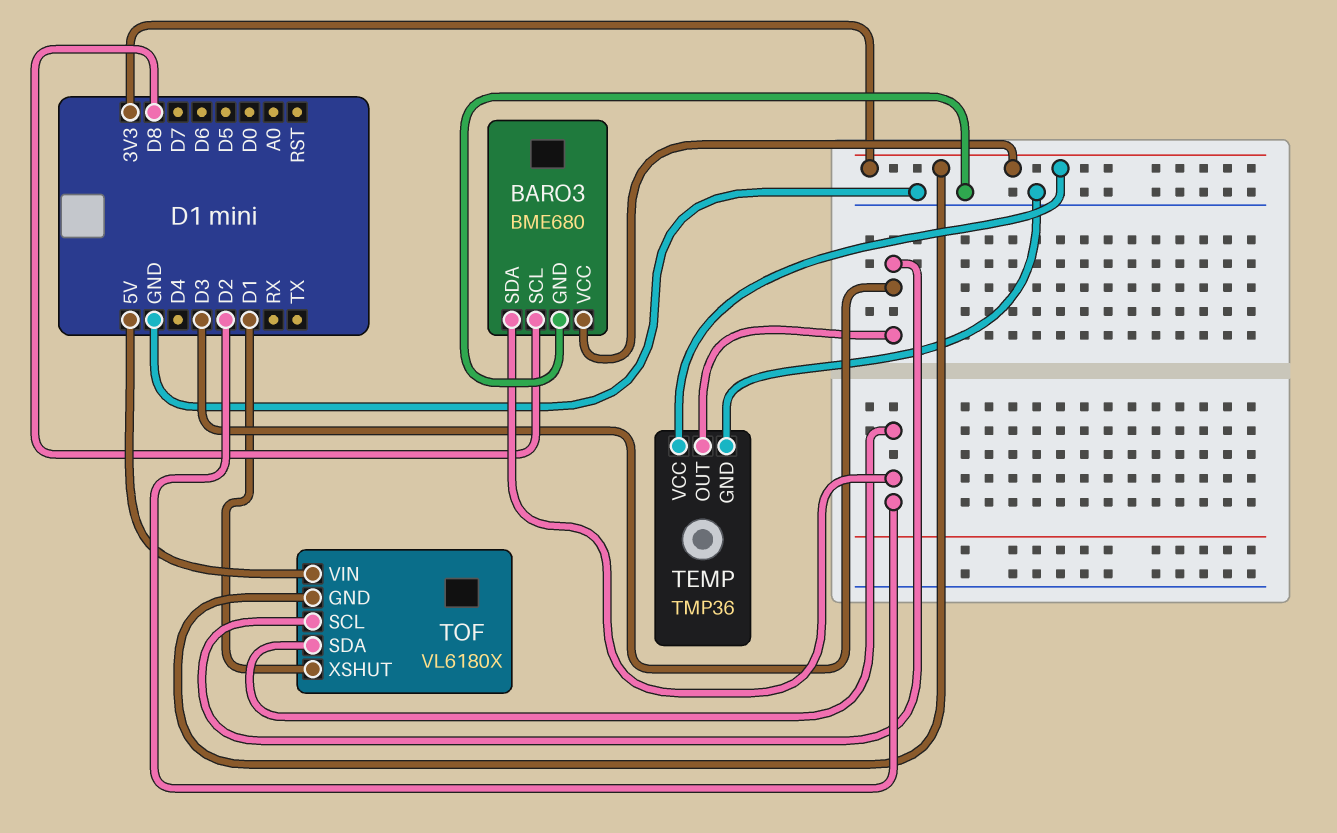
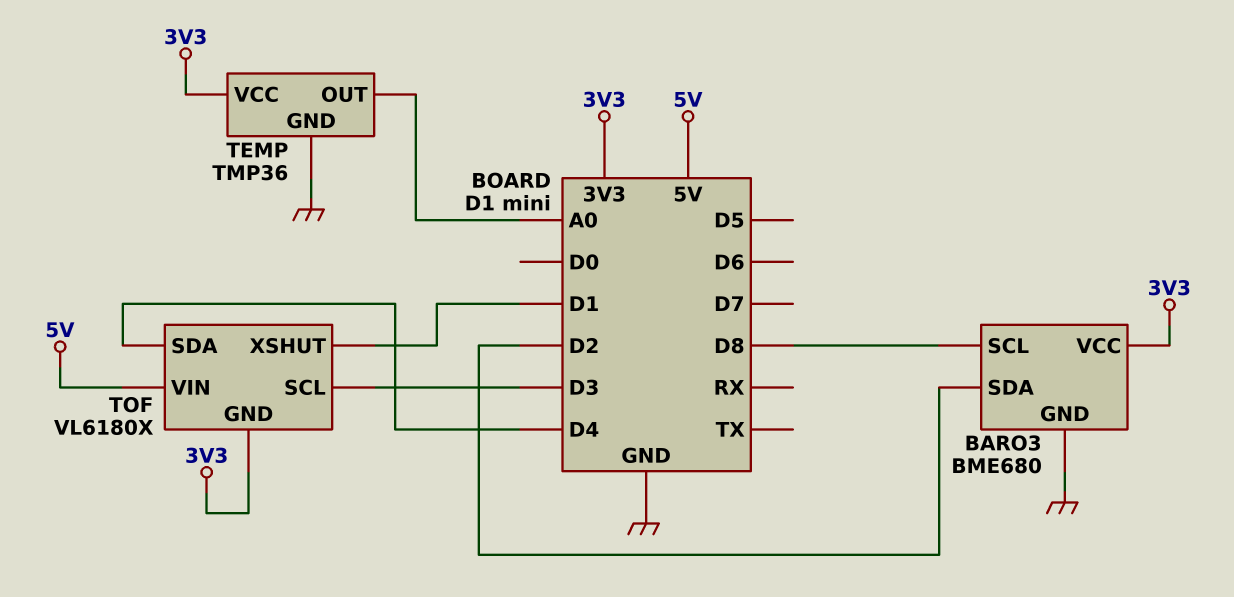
TEMP pin OUT: D3 -> A0
TOF pin SDA: D2 -> D4

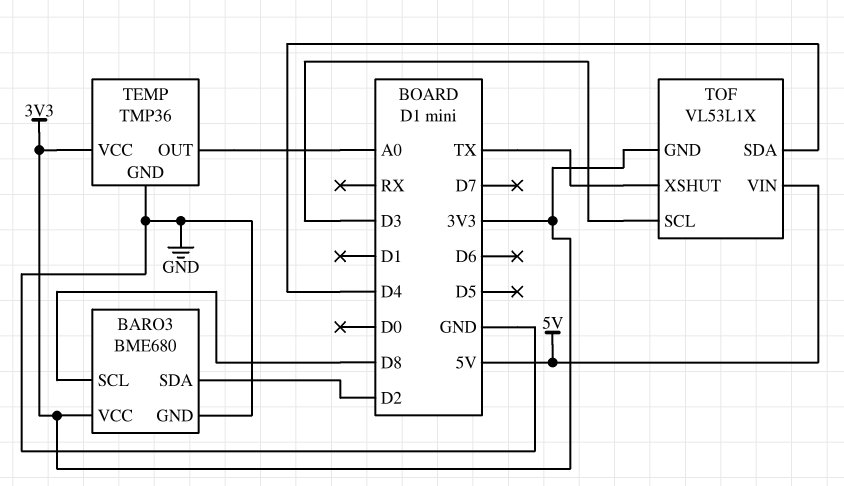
TOF: VL6180X -> VL53L1X
TOF pin XSHUT: D1 -> TX

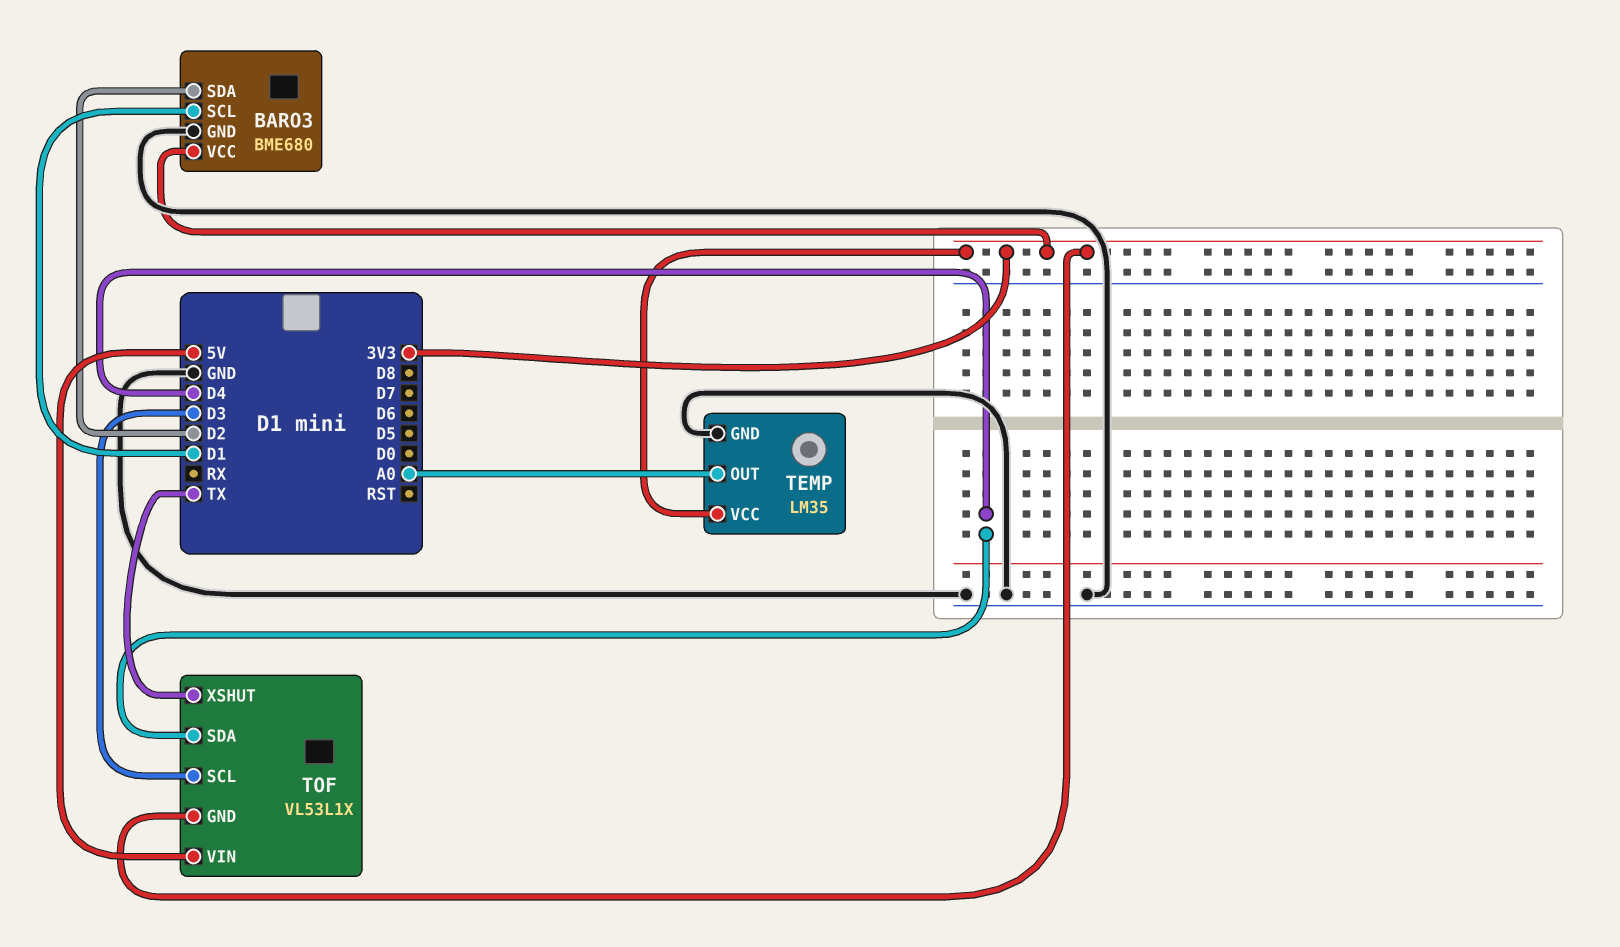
BARO3 pin SCL: D8 -> D1
TEMP: TMP36 -> LM35

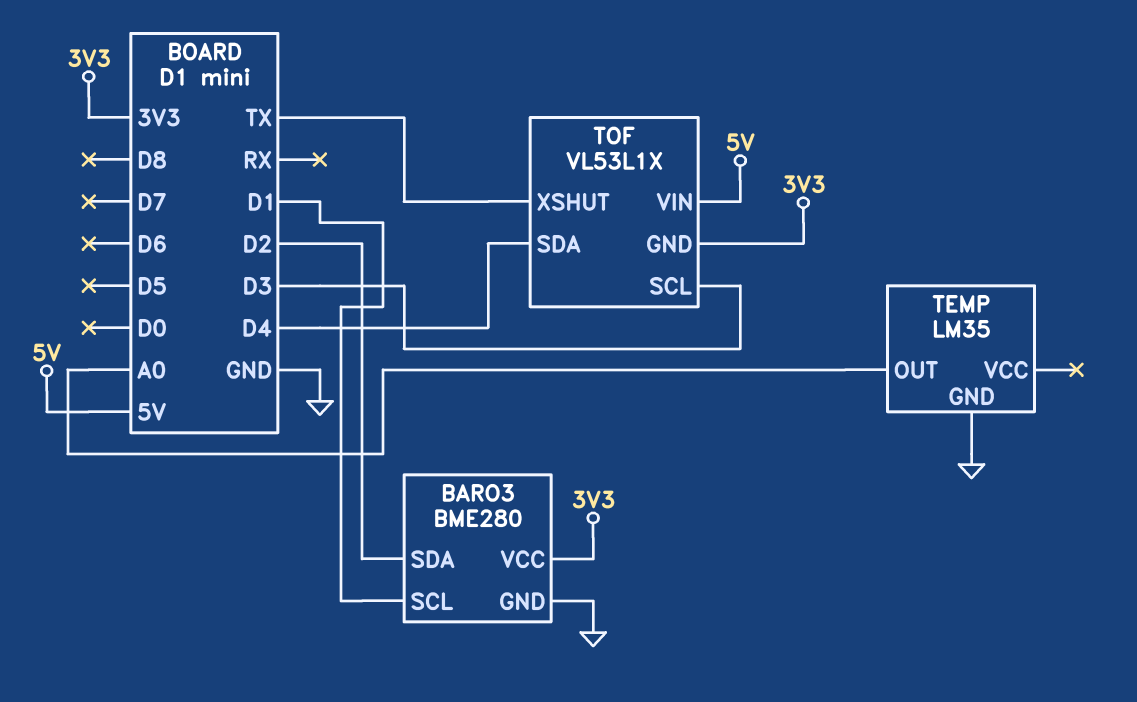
BARO3: BME680 -> BME280
TEMP pin VCC: 3V3 -> none

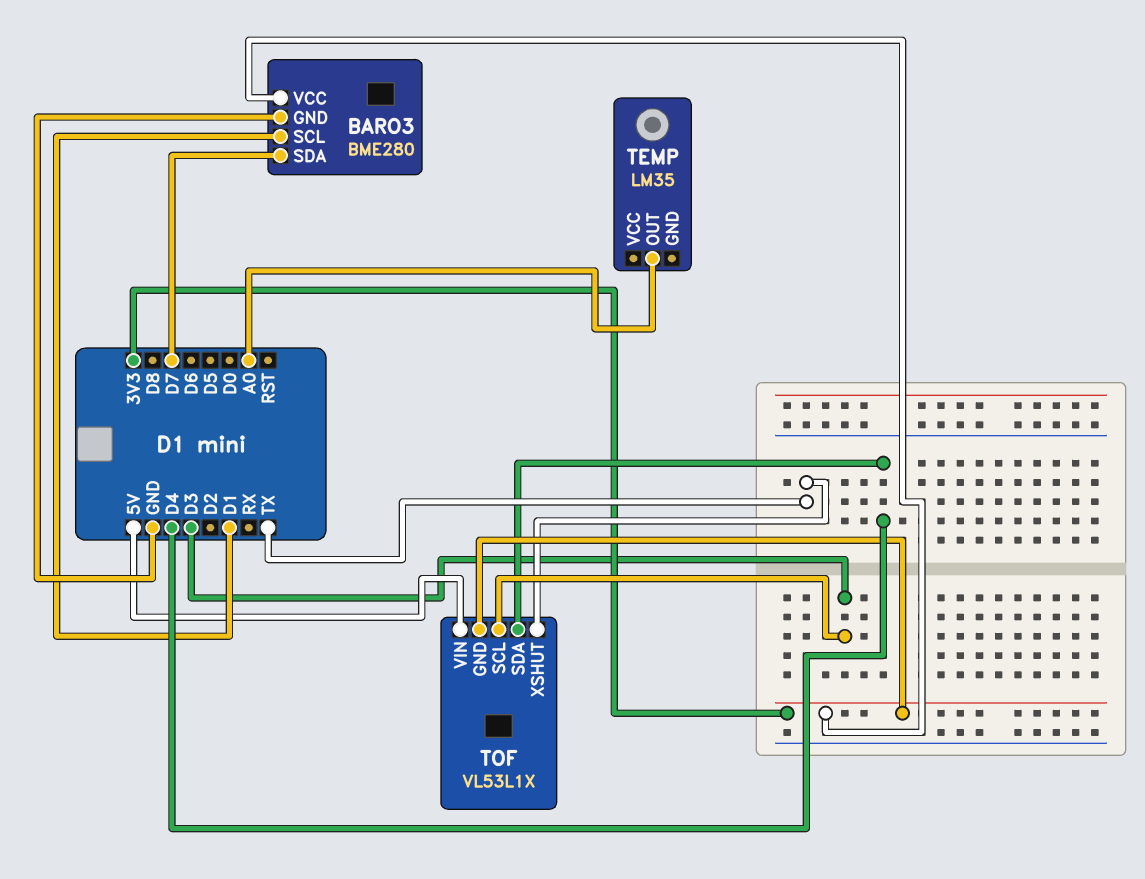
BARO3 pin SDA: D2 -> D7
TEMP pin GND: GND -> none

